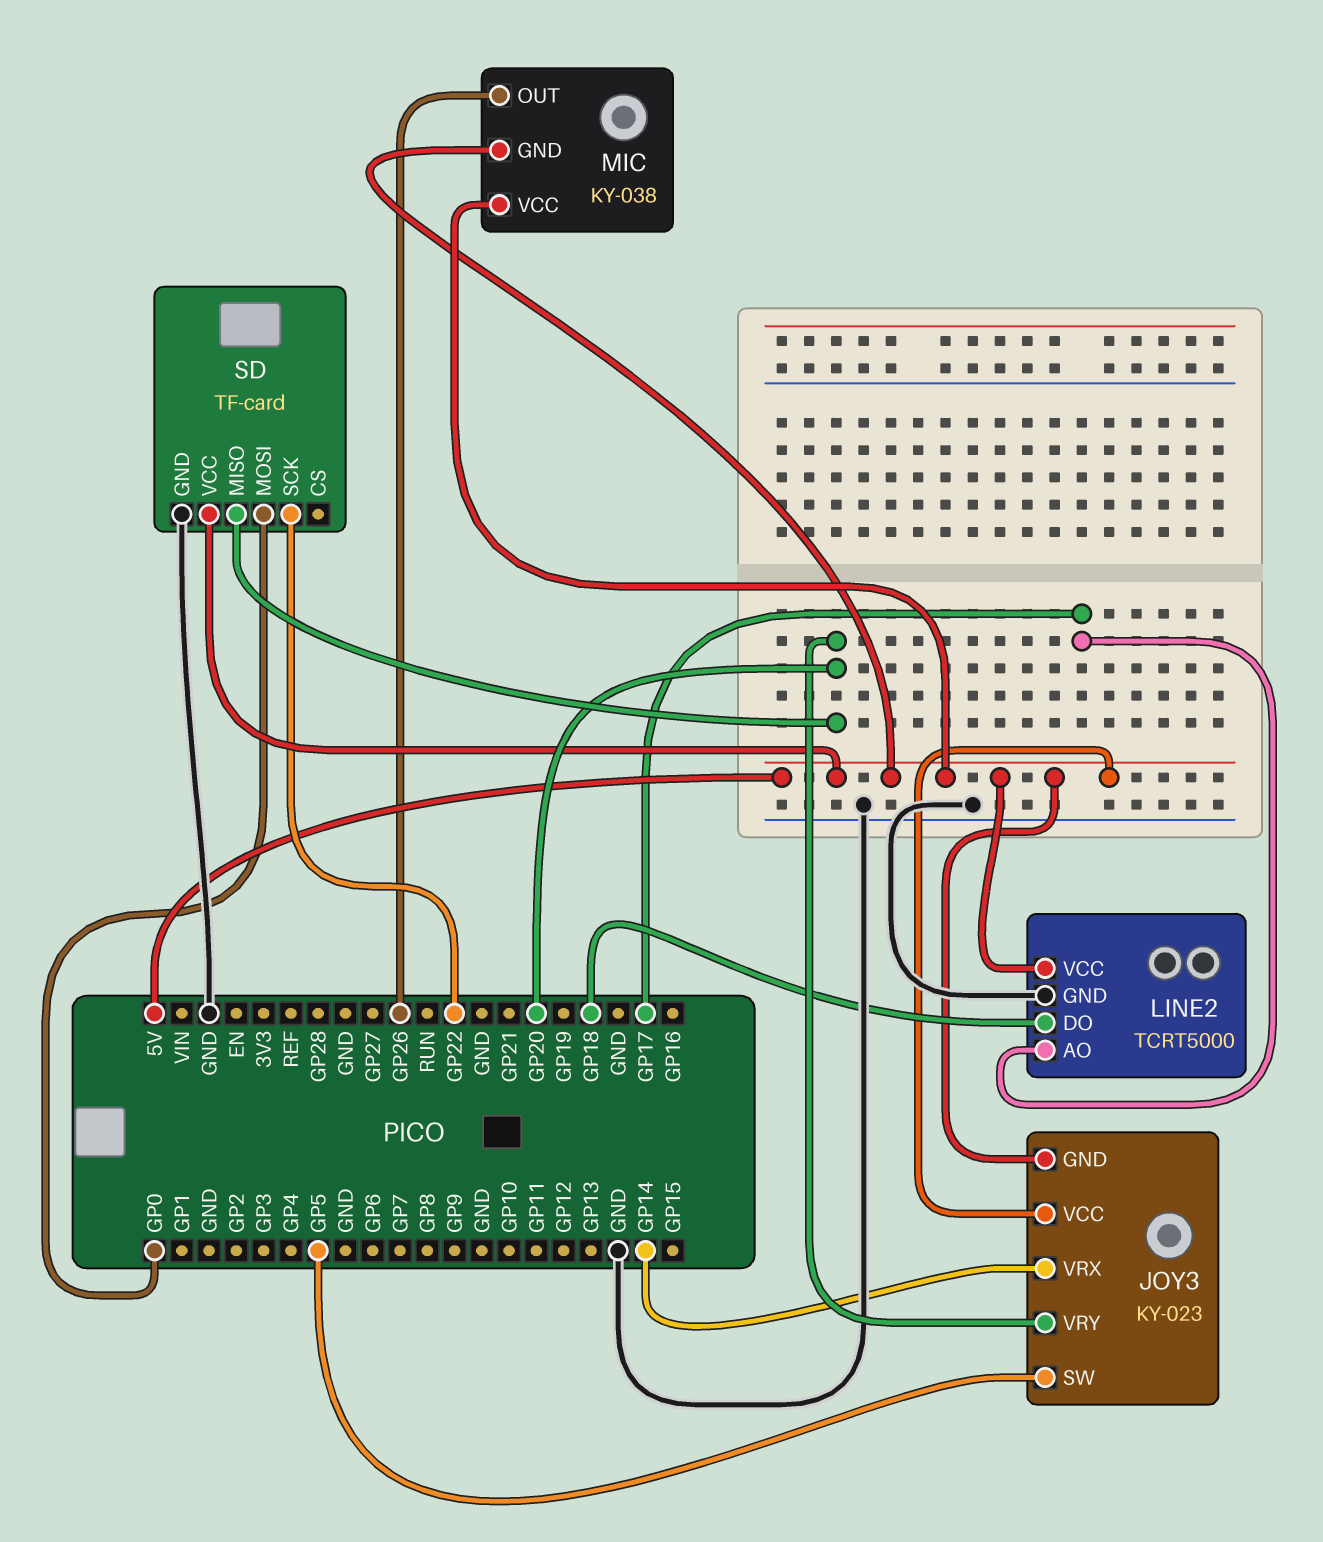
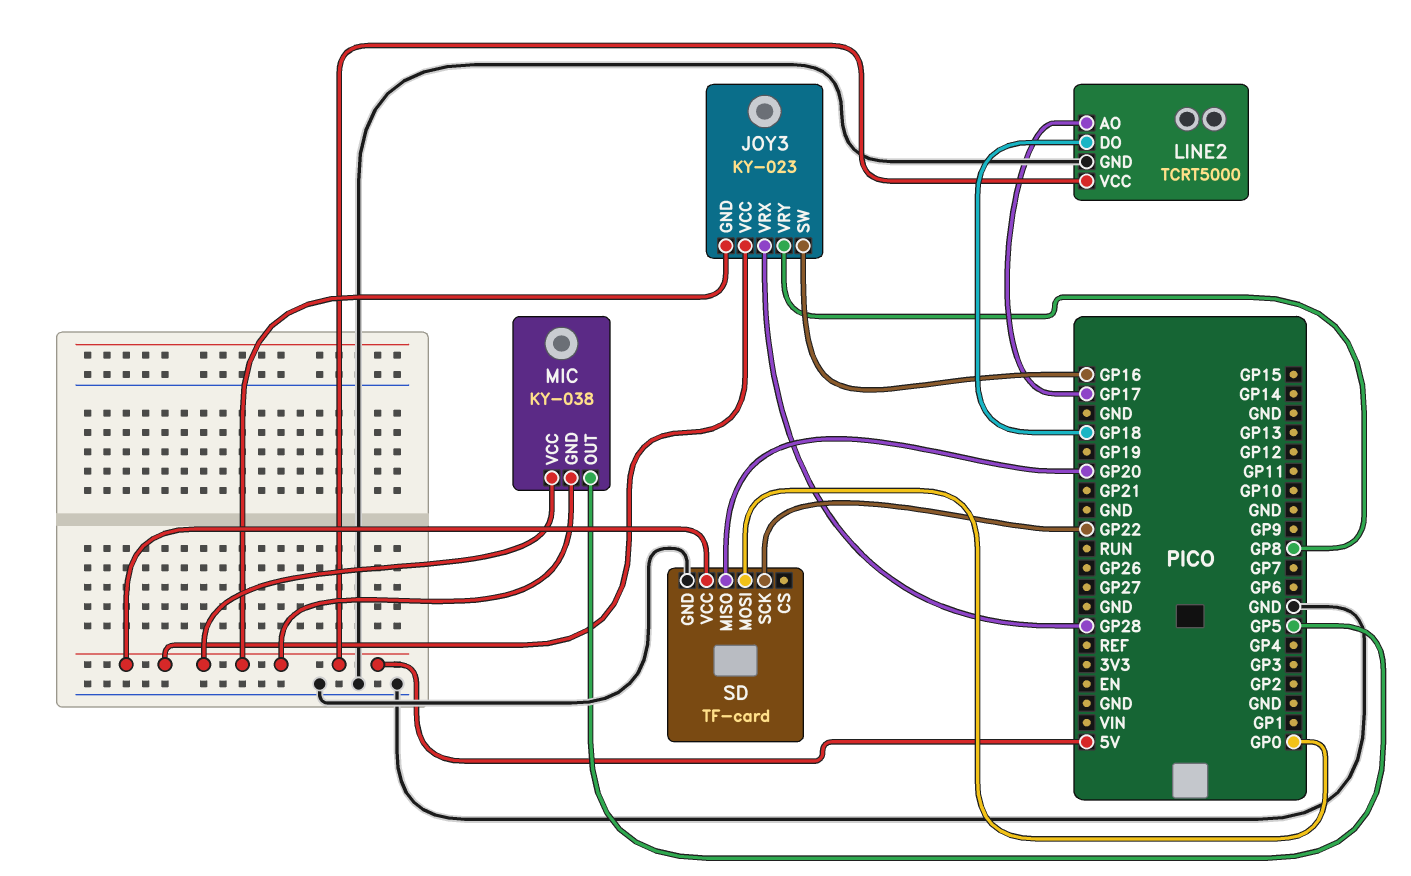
JOY3 pin SW: GP5 -> GP16
JOY3 pin VRX: GP14 -> GP28
JOY3 pin VRY: GP20 -> GP8
MIC pin OUT: GP26 -> GP5

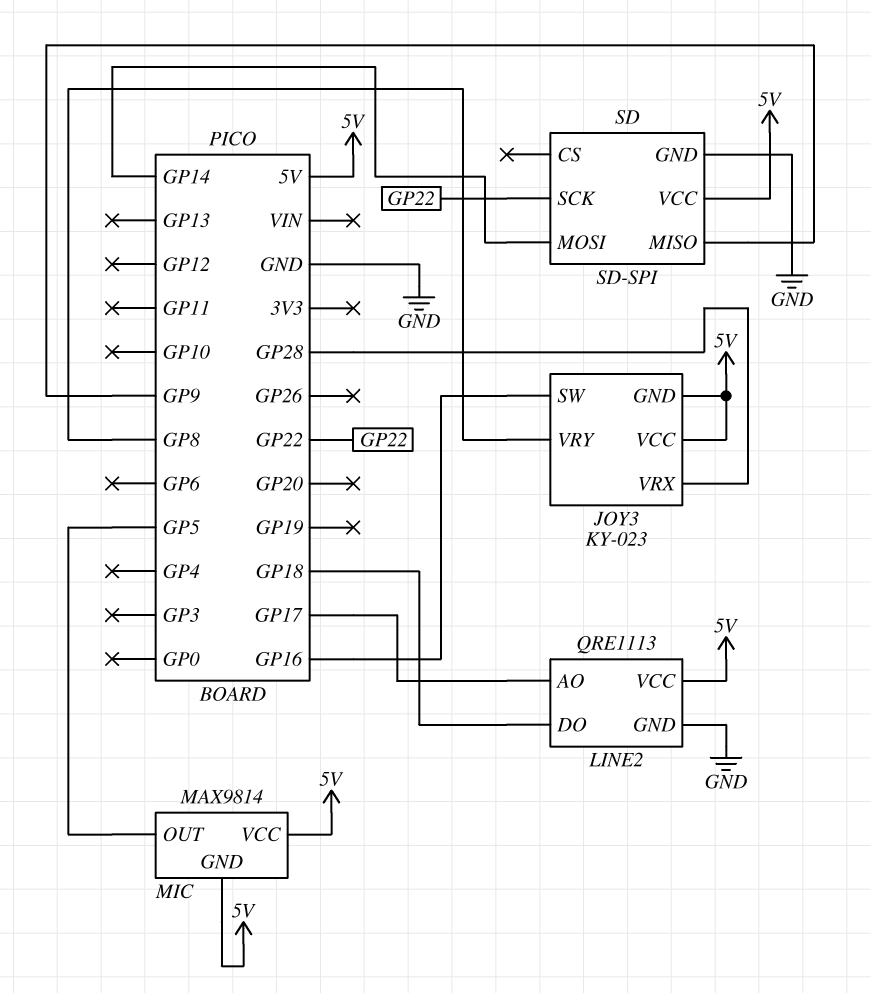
LINE2: TCRT5000 -> QRE1113
MIC: KY-038 -> MAX9814
SD: TF-card -> SD-SPI
SD pin MISO: GP20 -> GP9
SD pin MOSI: GP0 -> GP14

